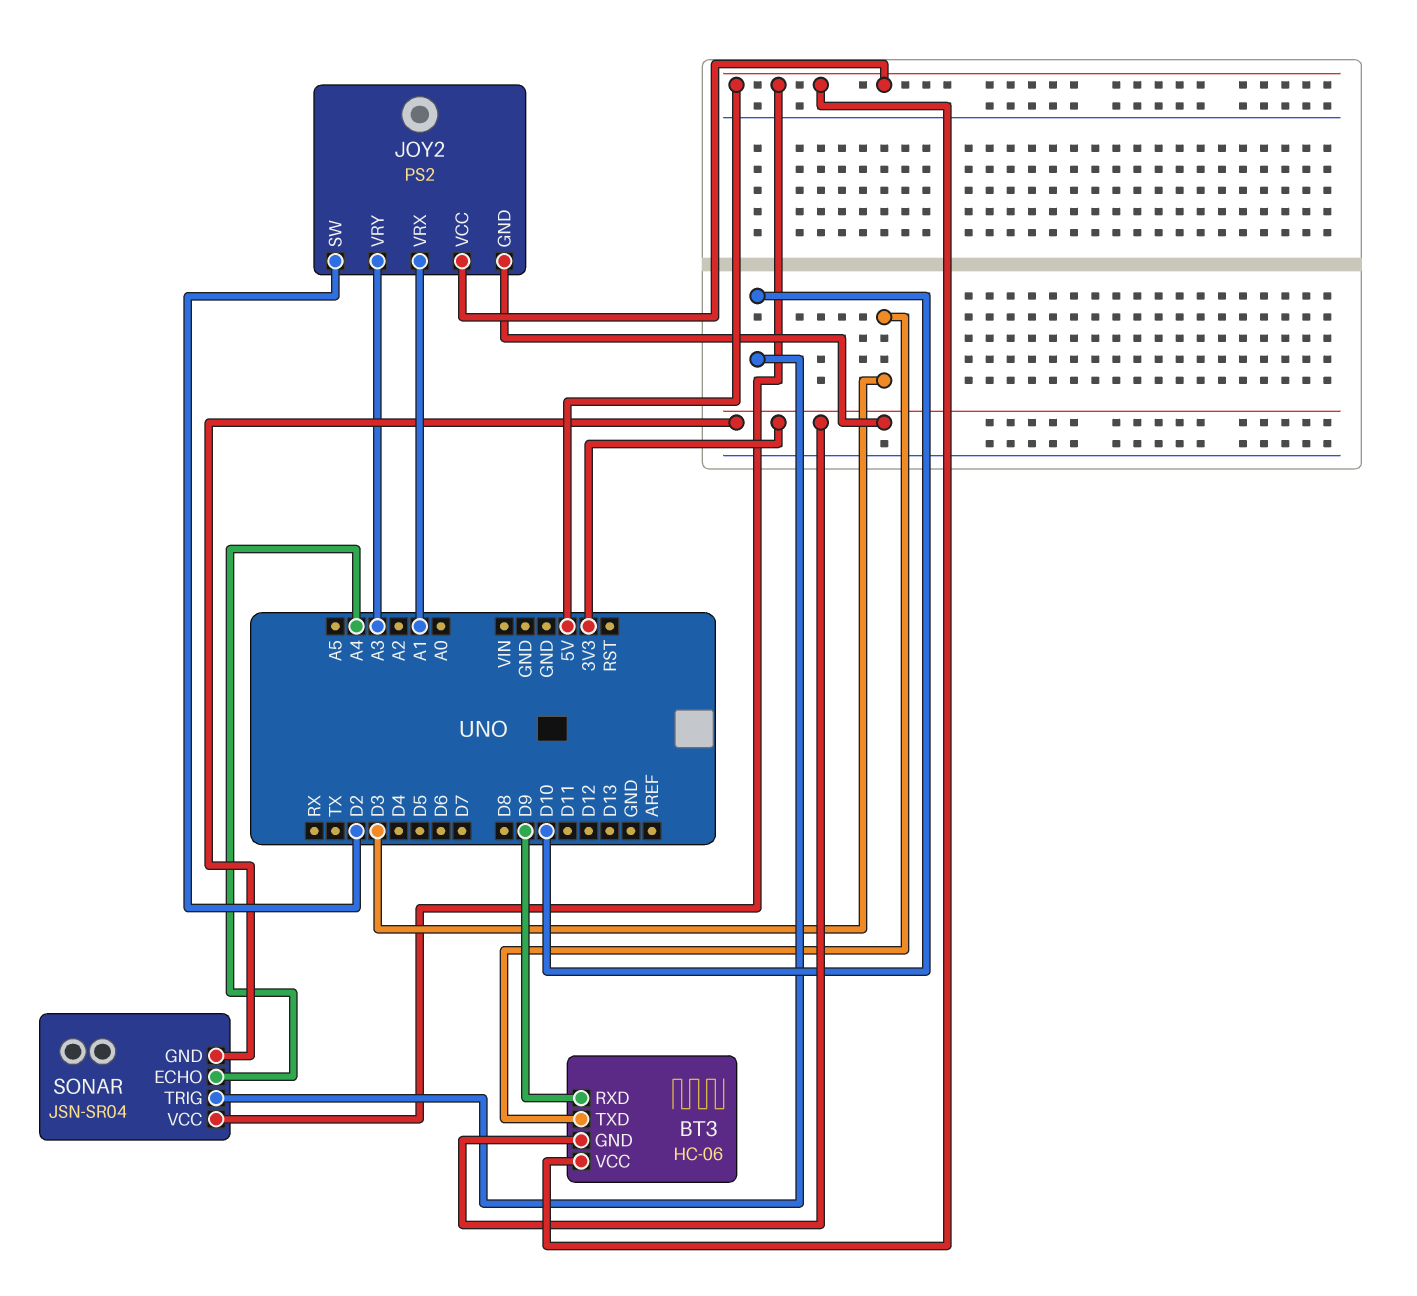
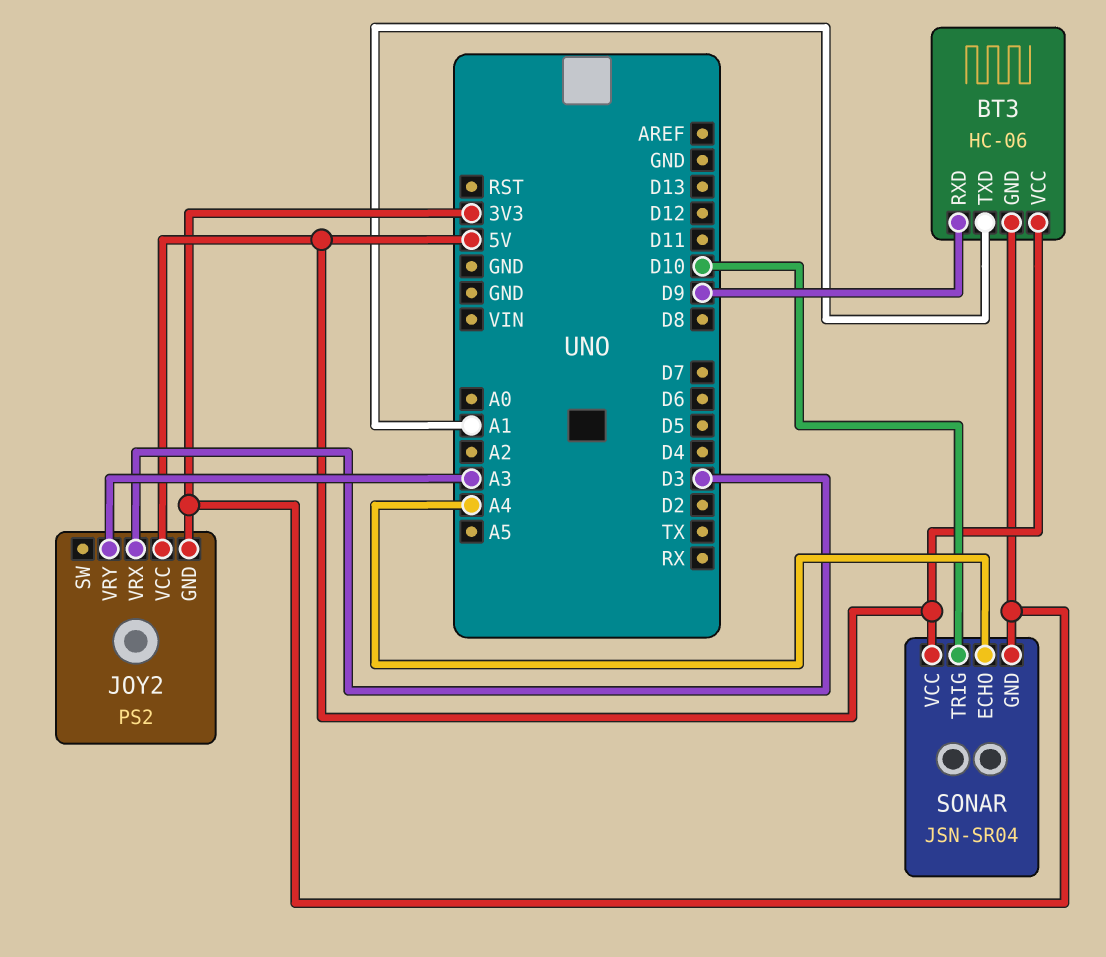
BT3 pin TXD: D3 -> A1
JOY2 pin SW: D2 -> none
JOY2 pin VRX: A1 -> D3

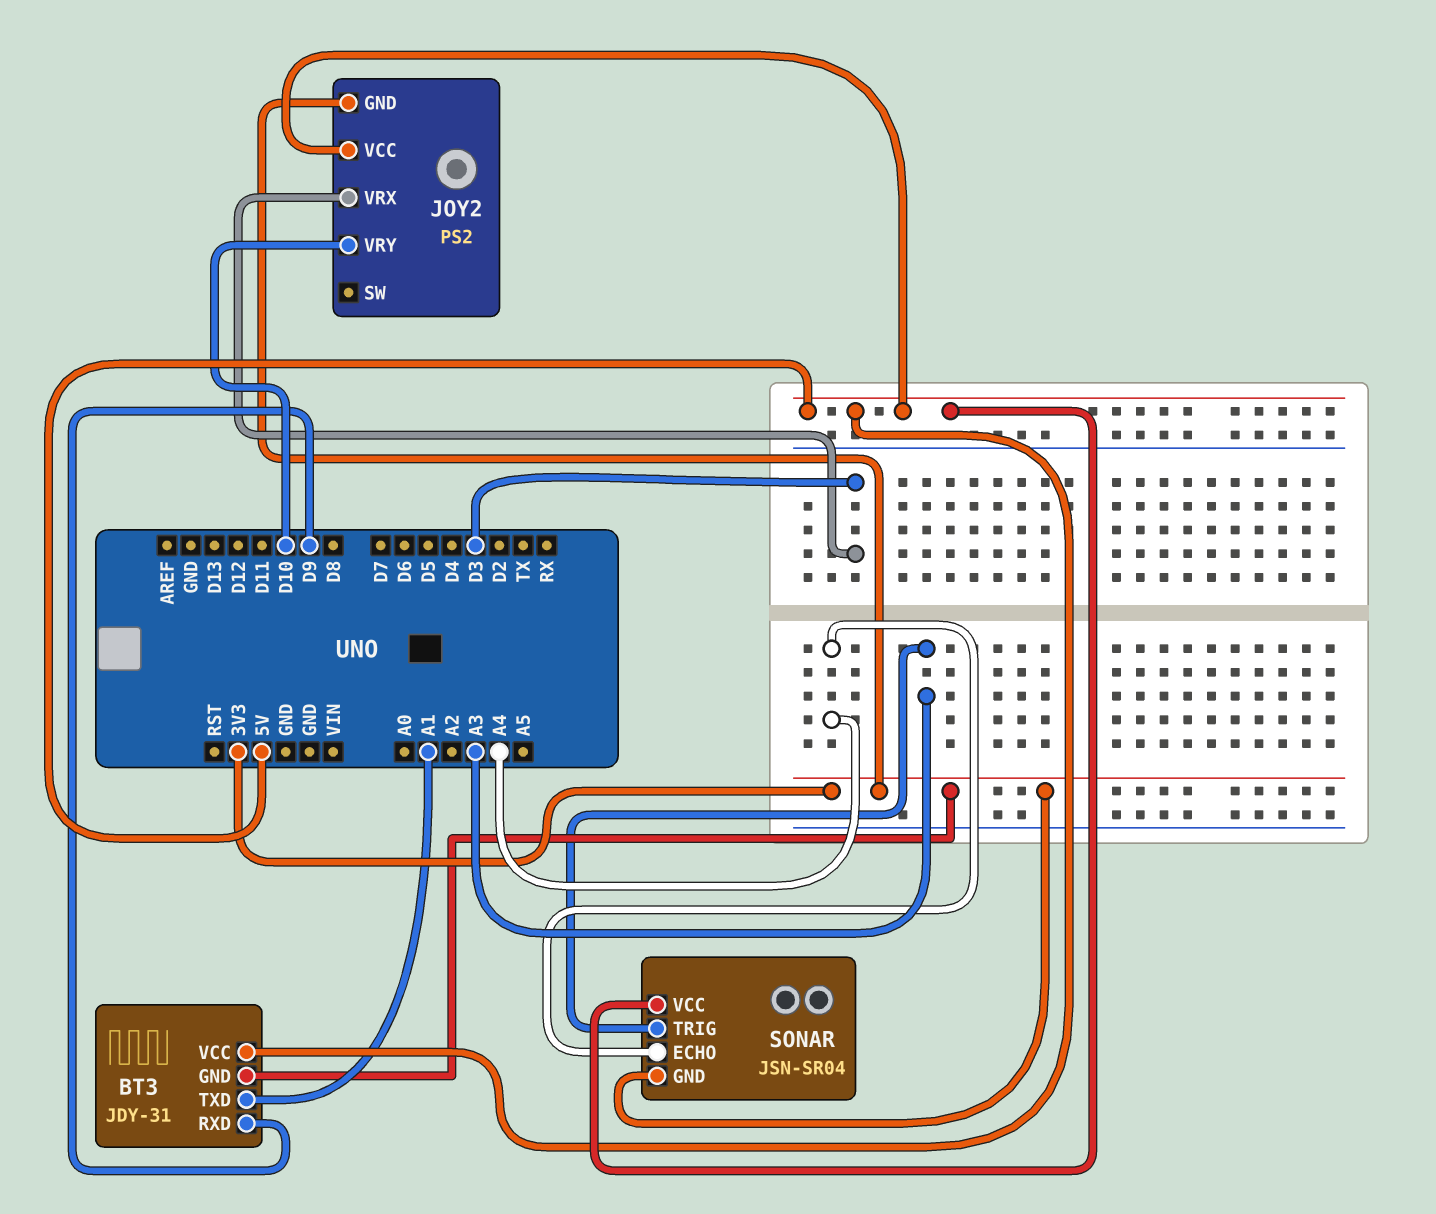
BT3: HC-06 -> JDY-31
JOY2 pin VRY: A3 -> D10
SONAR pin TRIG: D10 -> A3

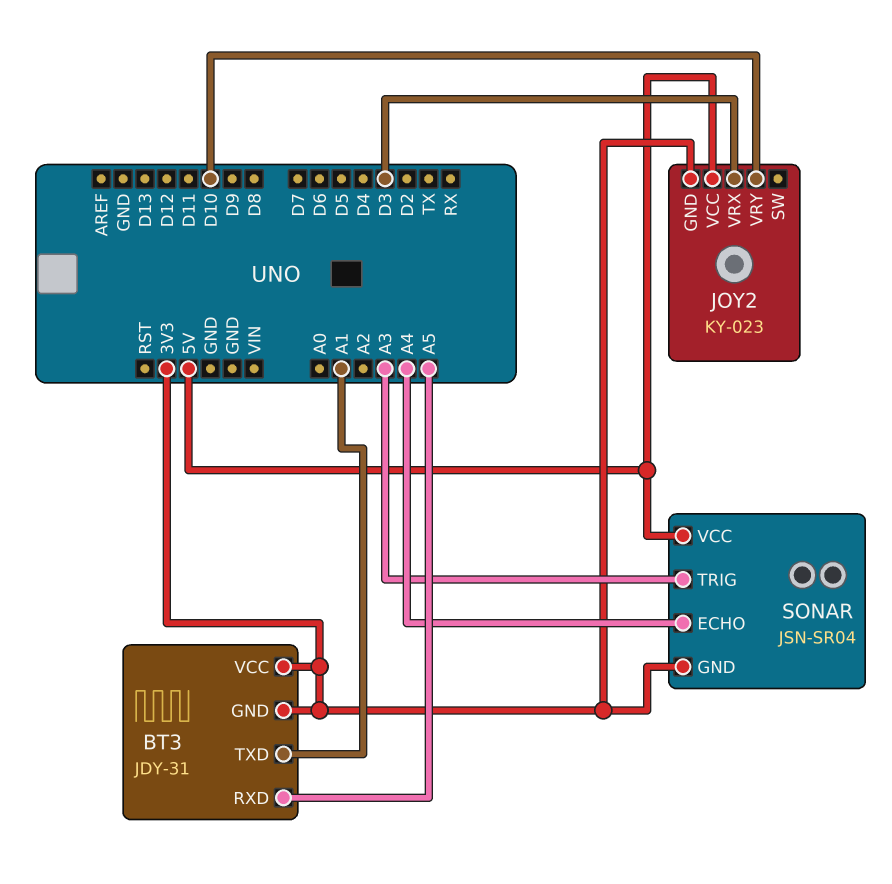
BT3 pin RXD: D9 -> A5
BT3 pin VCC: 5V -> 3V3
JOY2: PS2 -> KY-023

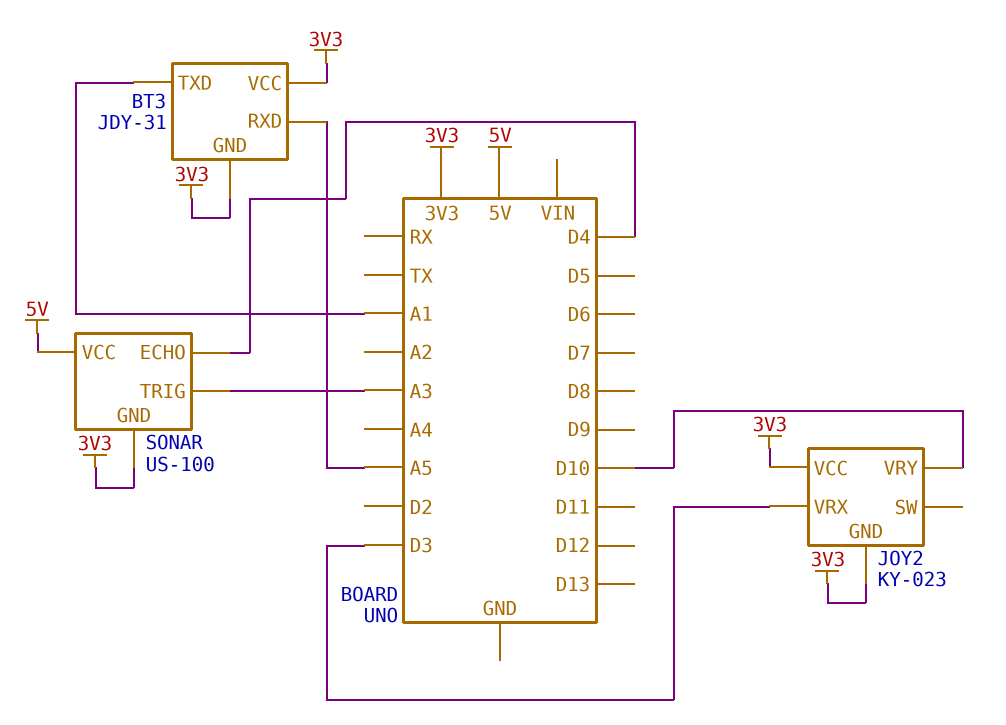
JOY2 pin VCC: 5V -> 3V3
SONAR: JSN-SR04 -> US-100
SONAR pin ECHO: A4 -> D4

